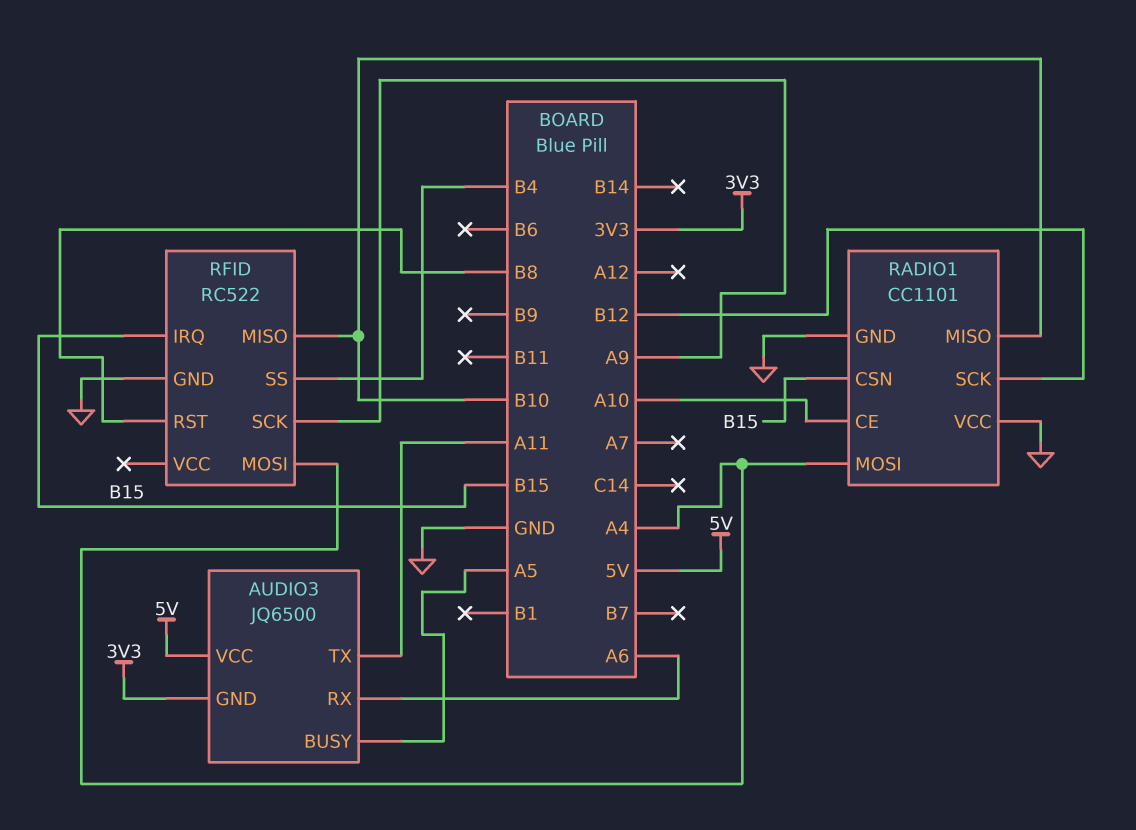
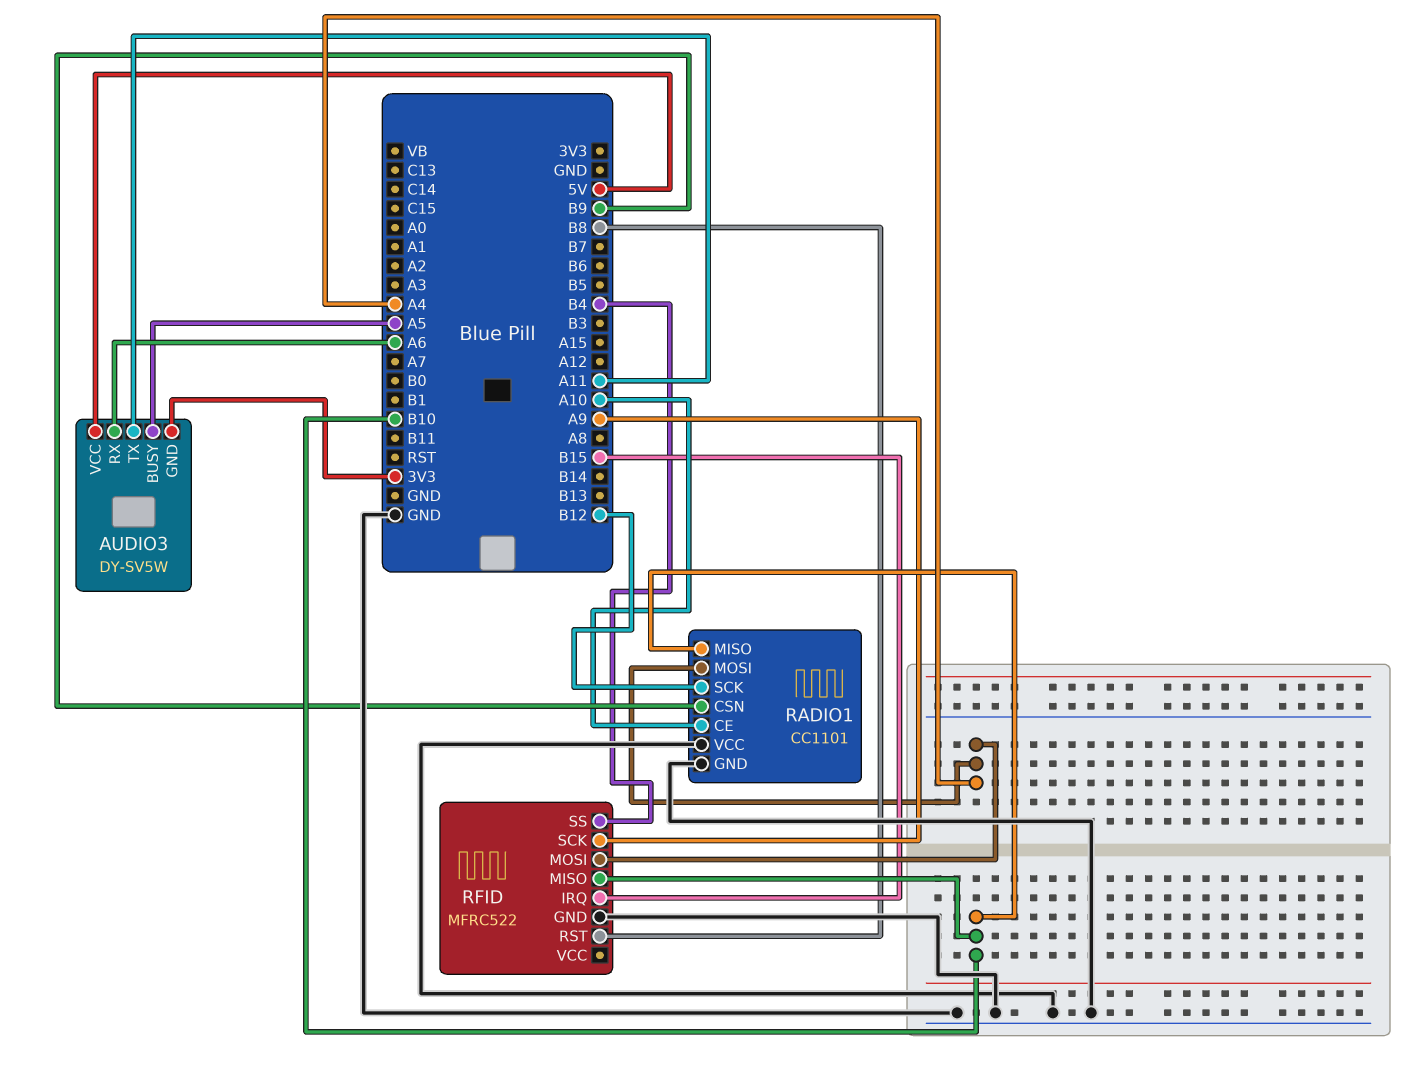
AUDIO3: JQ6500 -> DY-SV5W
RADIO1 pin CSN: B15 -> B9
RFID: RC522 -> MFRC522

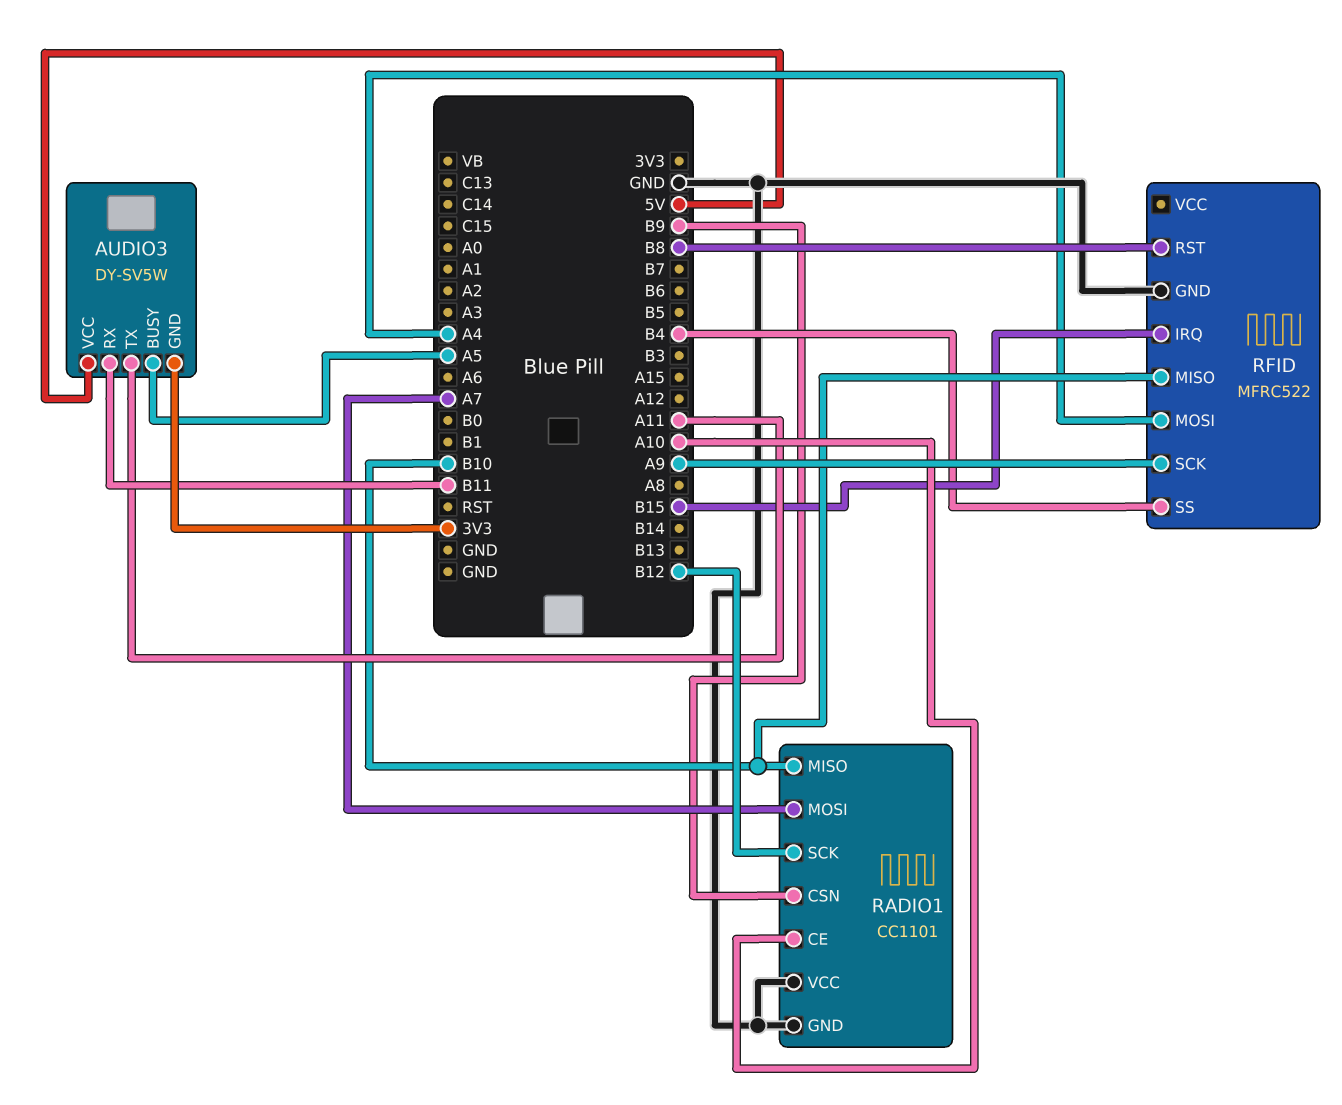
AUDIO3 pin RX: A6 -> B11
RADIO1 pin MOSI: A4 -> A7

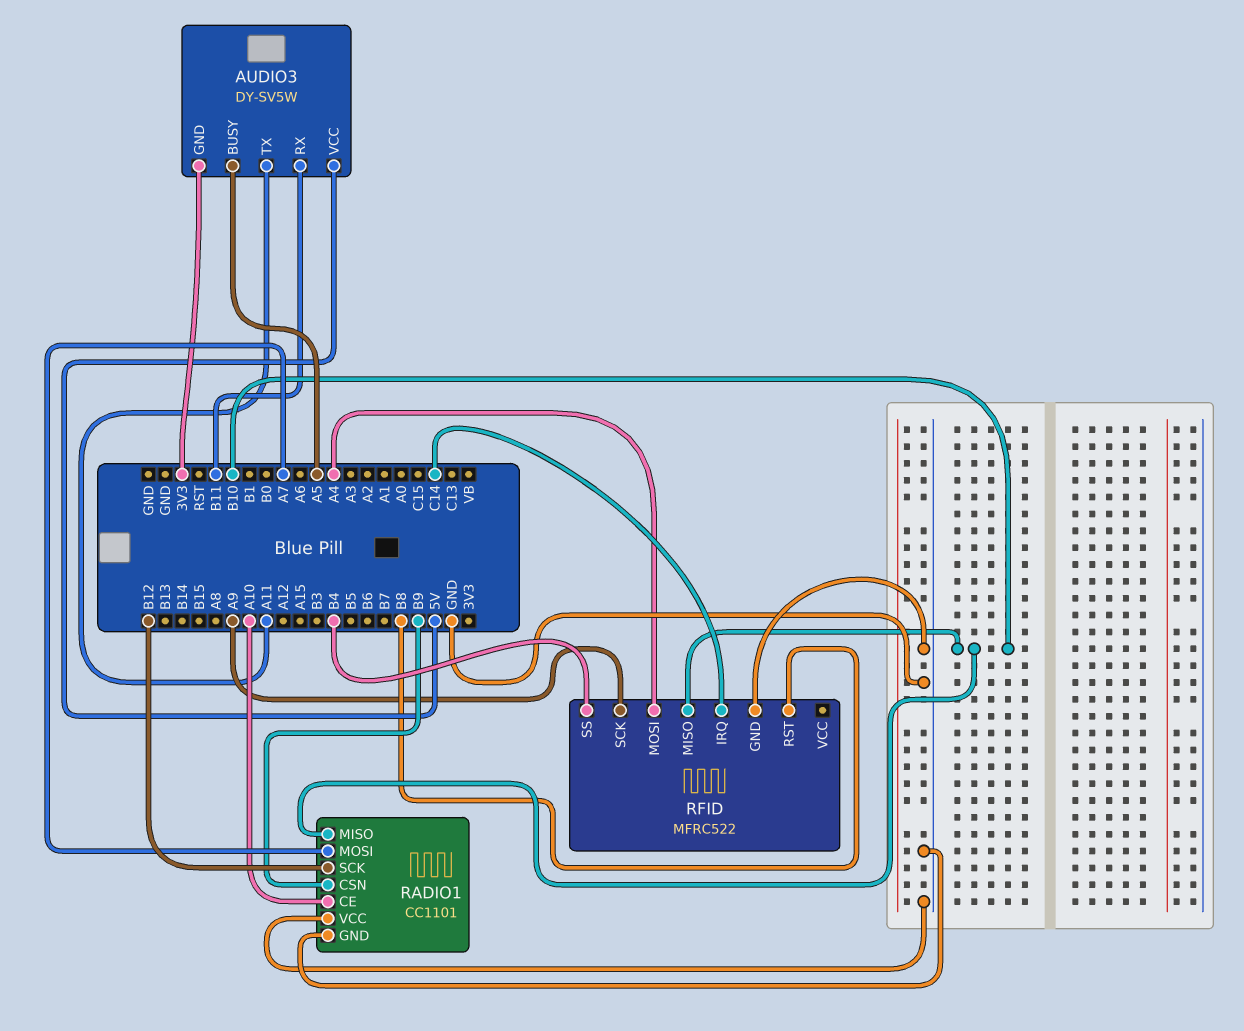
RFID pin IRQ: B15 -> C14

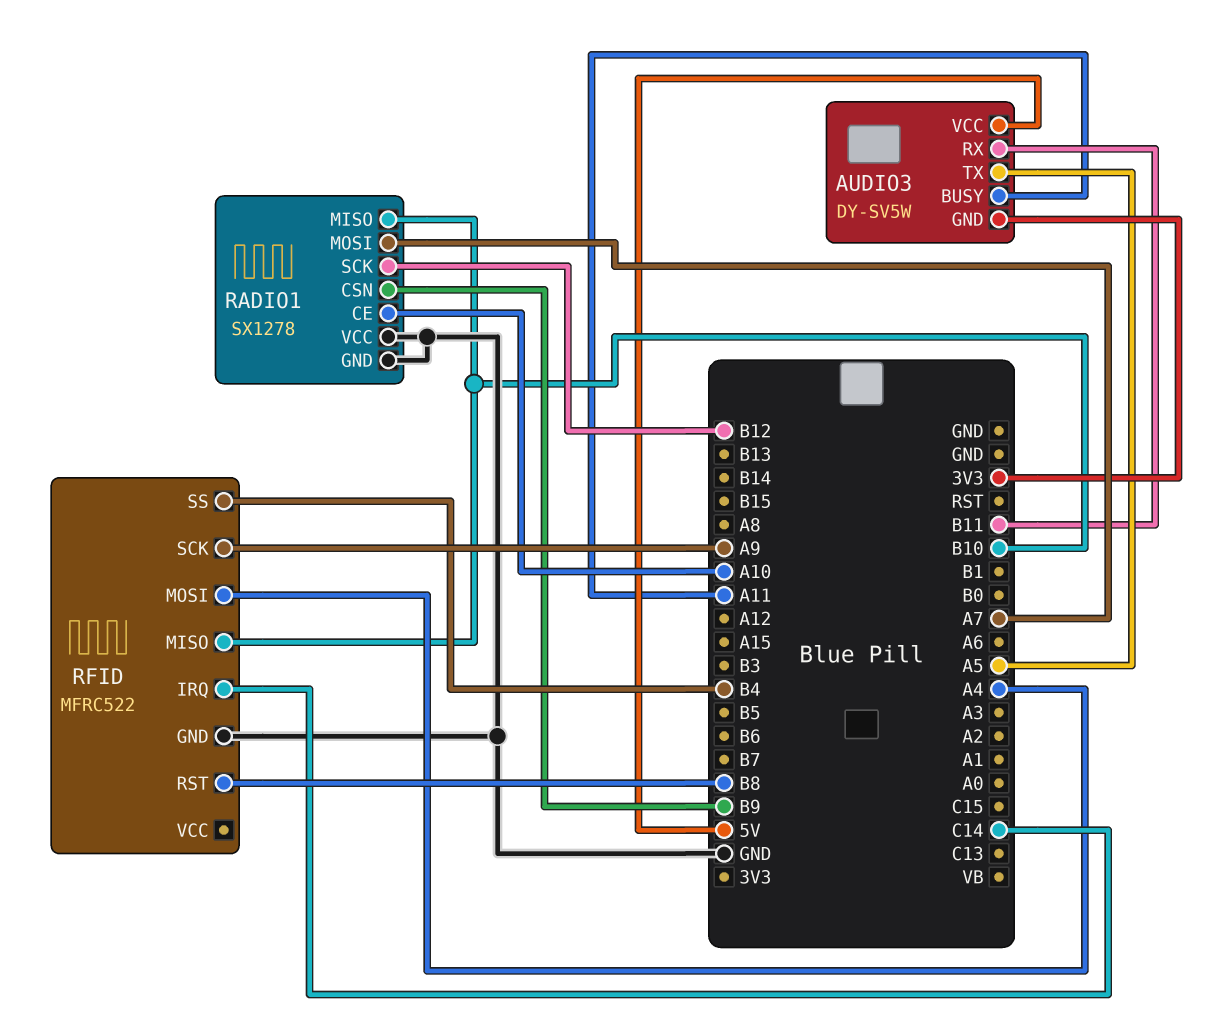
AUDIO3 pin BUSY: A5 -> A11
AUDIO3 pin TX: A11 -> A5
RADIO1: CC1101 -> SX1278

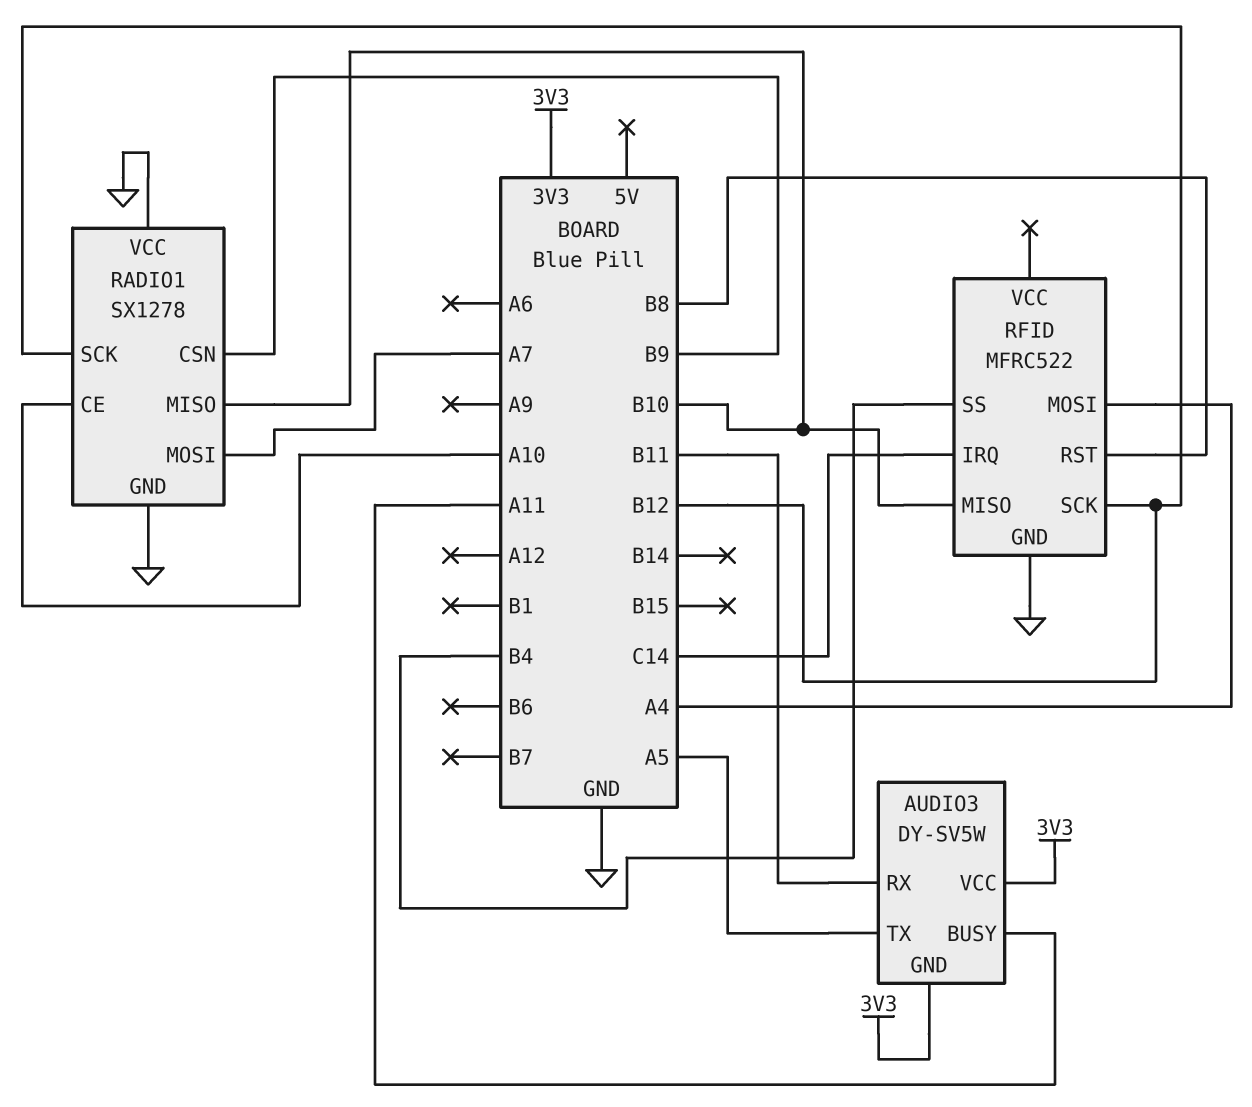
AUDIO3 pin VCC: 5V -> 3V3
RFID pin SCK: A9 -> B12

